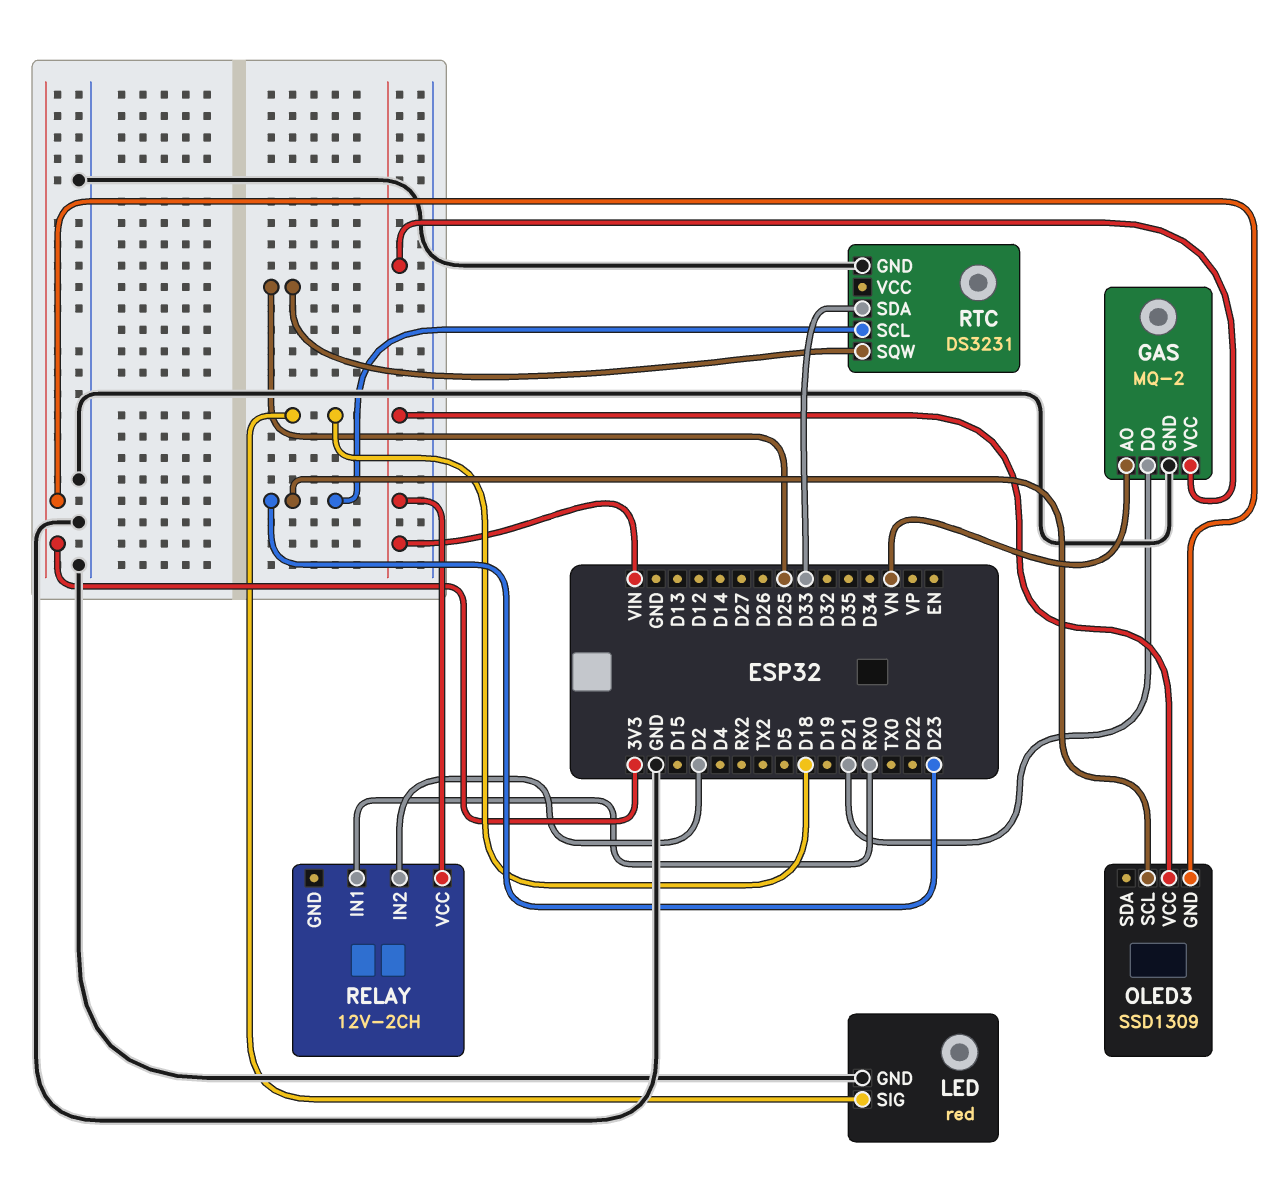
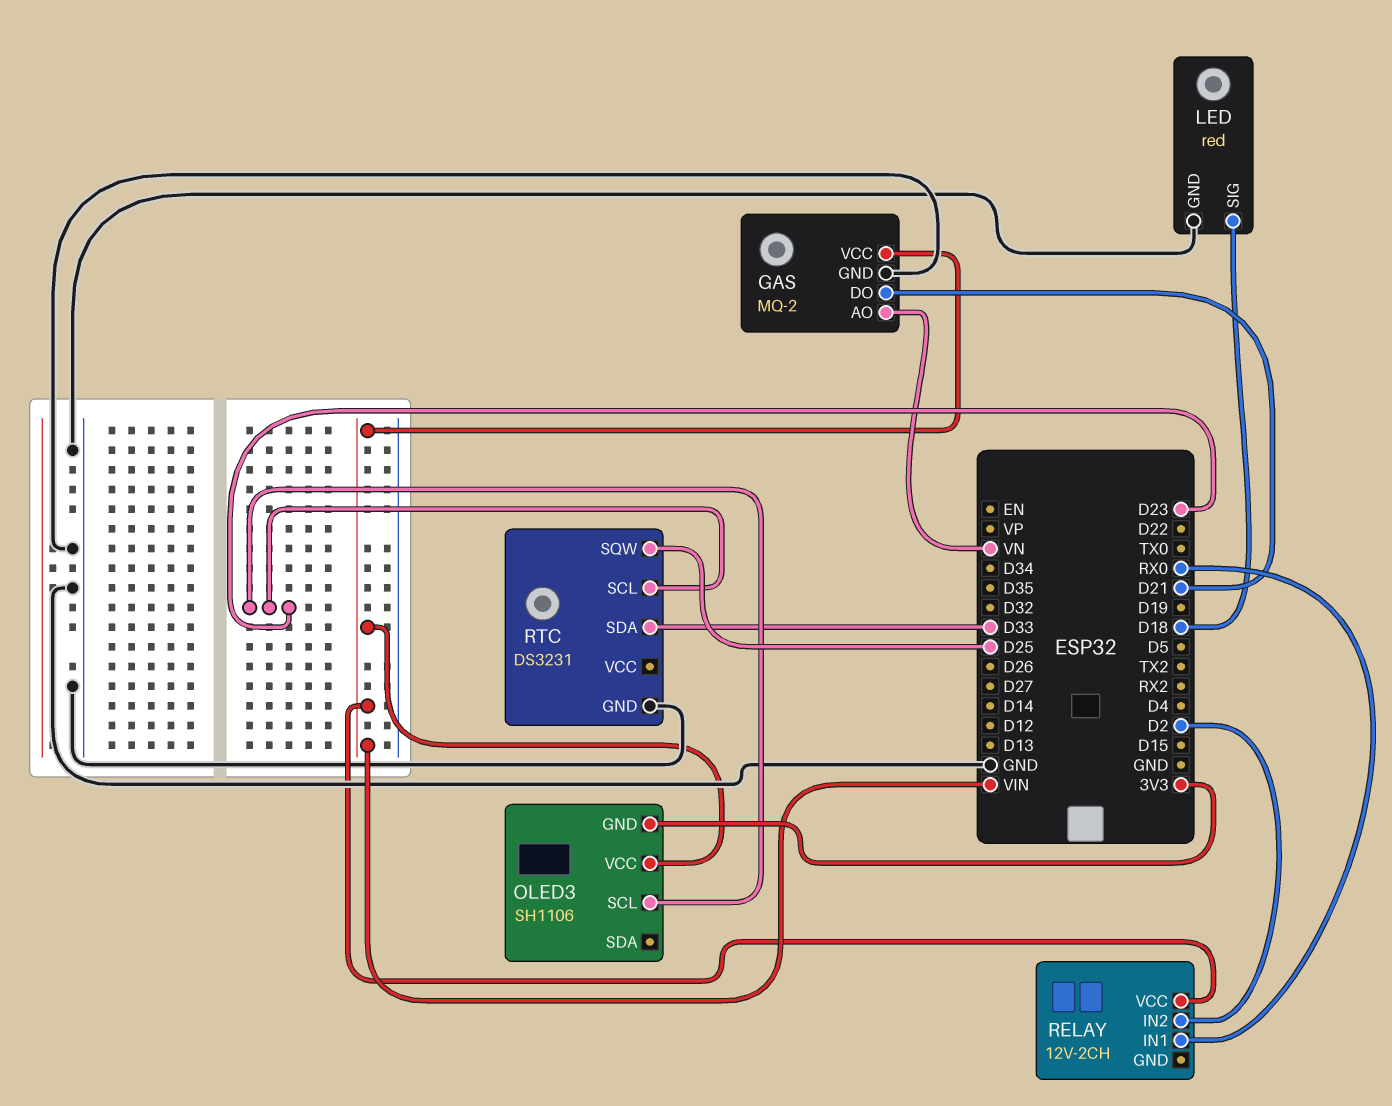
OLED3: SSD1309 -> SH1106

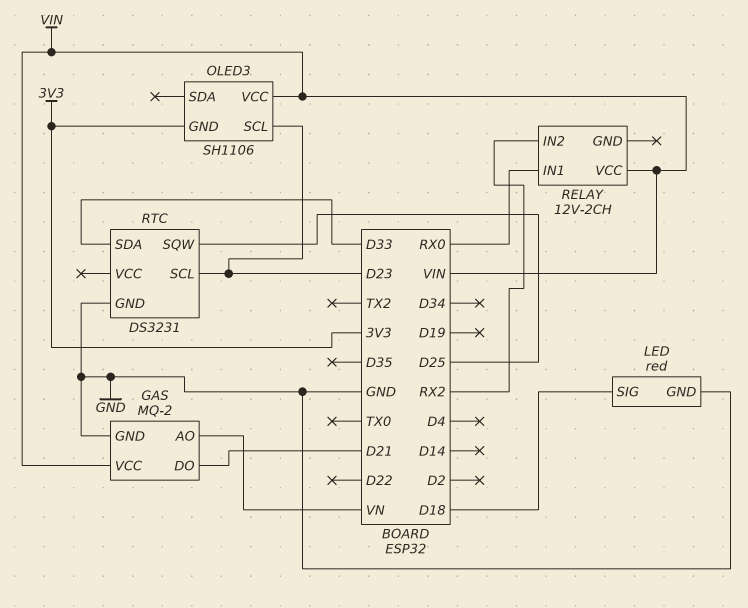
RELAY pin IN2: D2 -> RX2

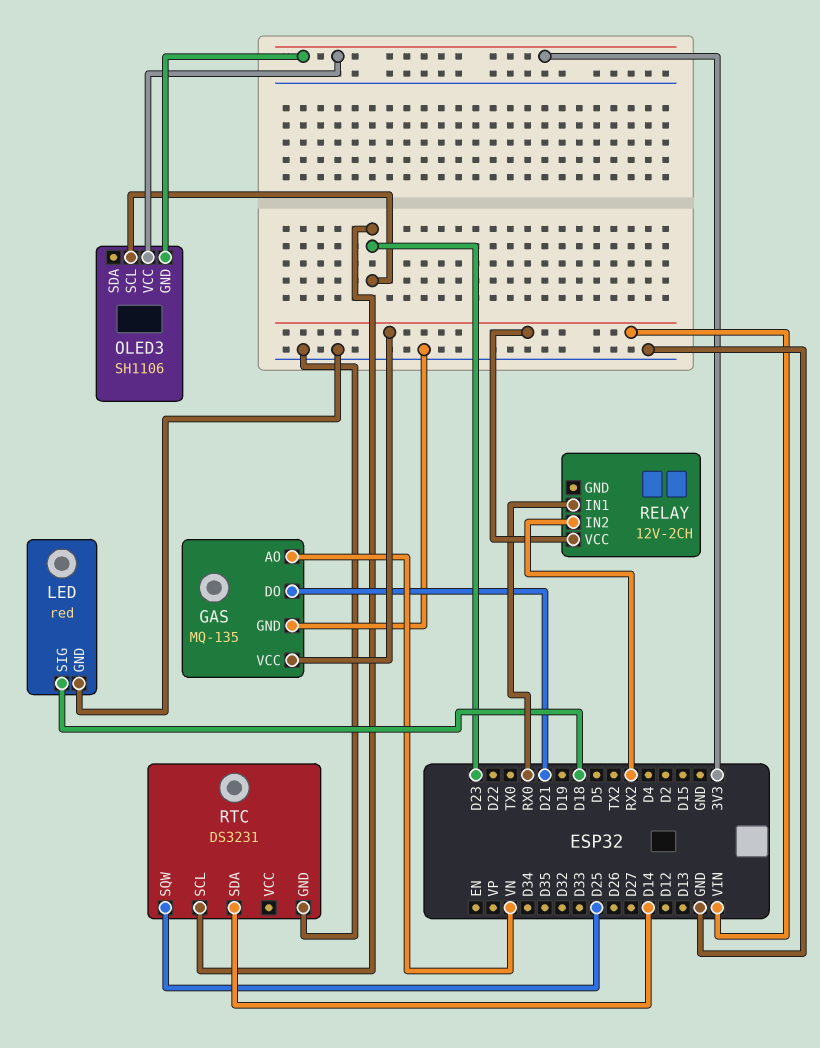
GAS: MQ-2 -> MQ-135
OLED3 pin VCC: VIN -> 3V3
RTC pin SDA: D33 -> D14

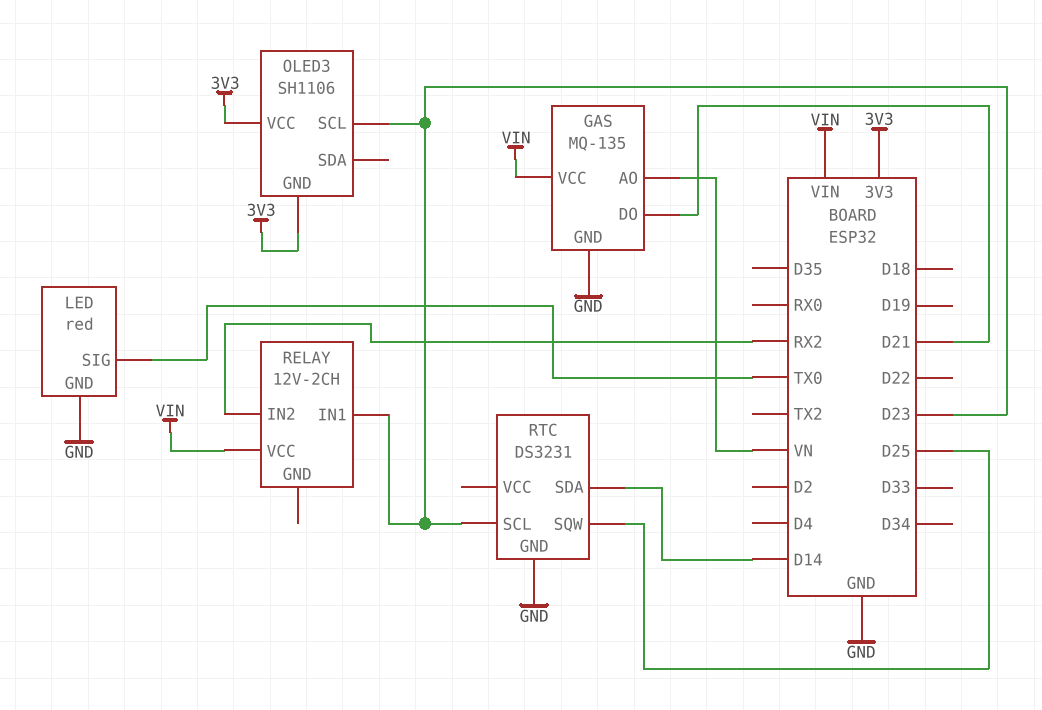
LED pin SIG: D18 -> TX0
RELAY pin IN1: RX0 -> D23

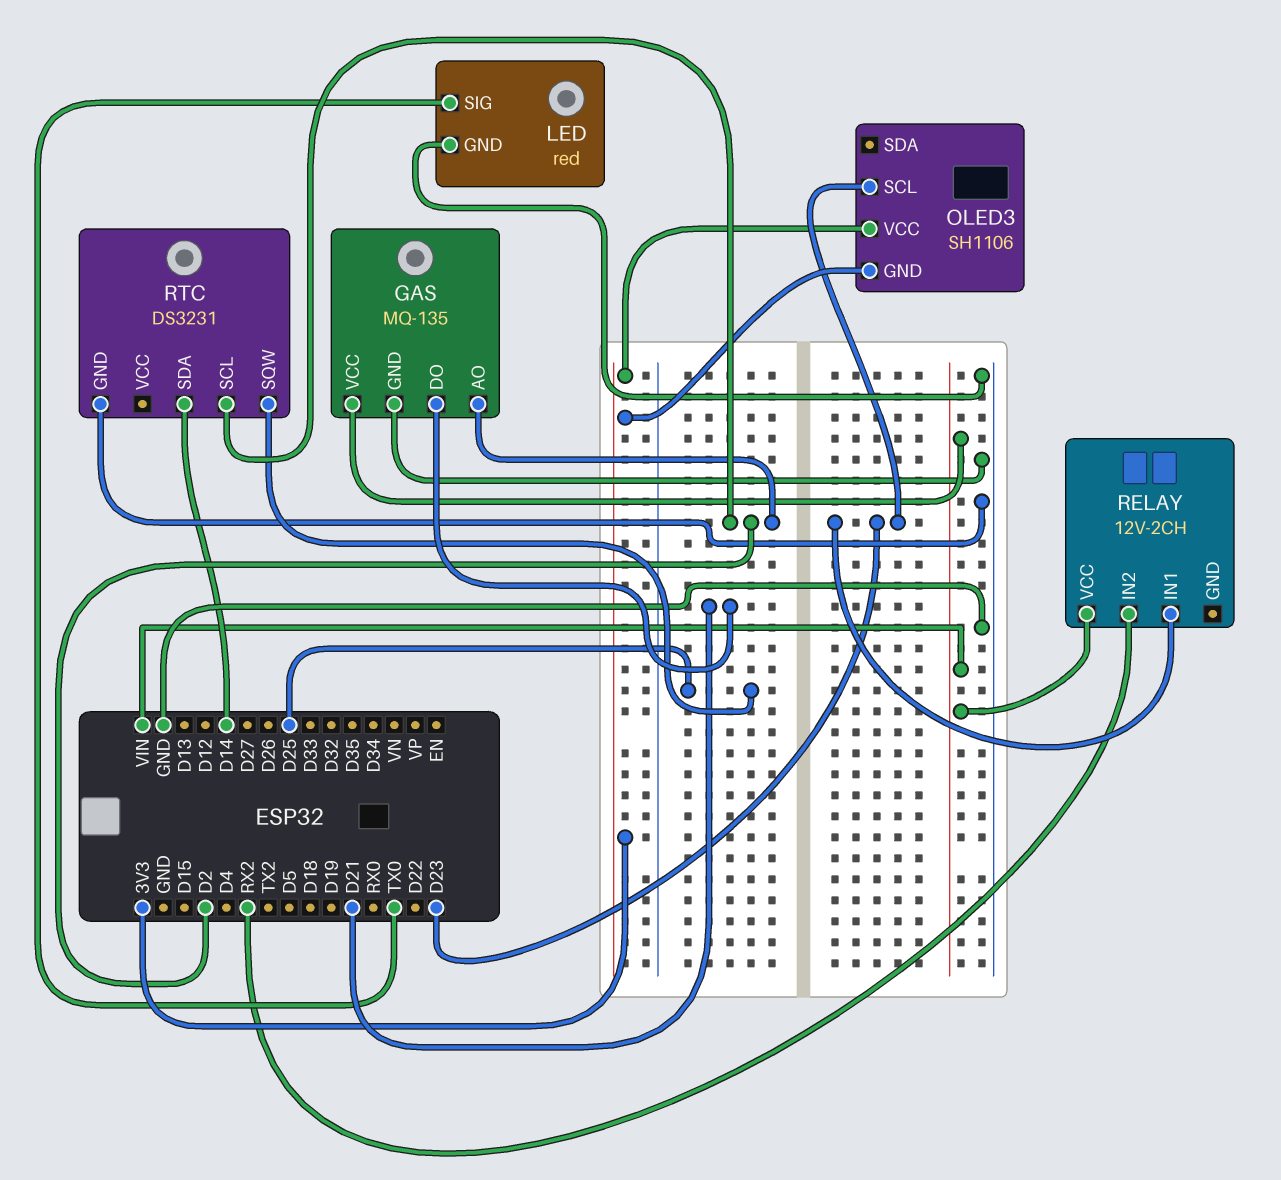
GAS pin AO: VN -> D2
RTC pin SCL: D23 -> D2

